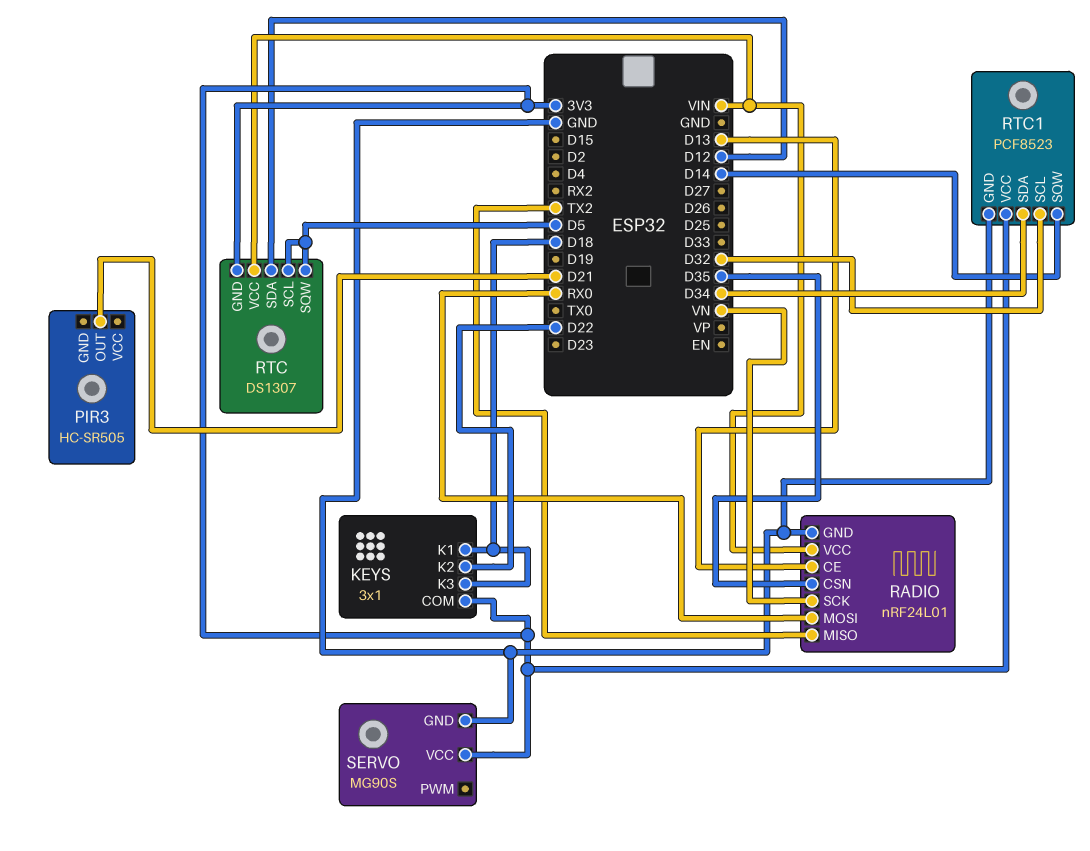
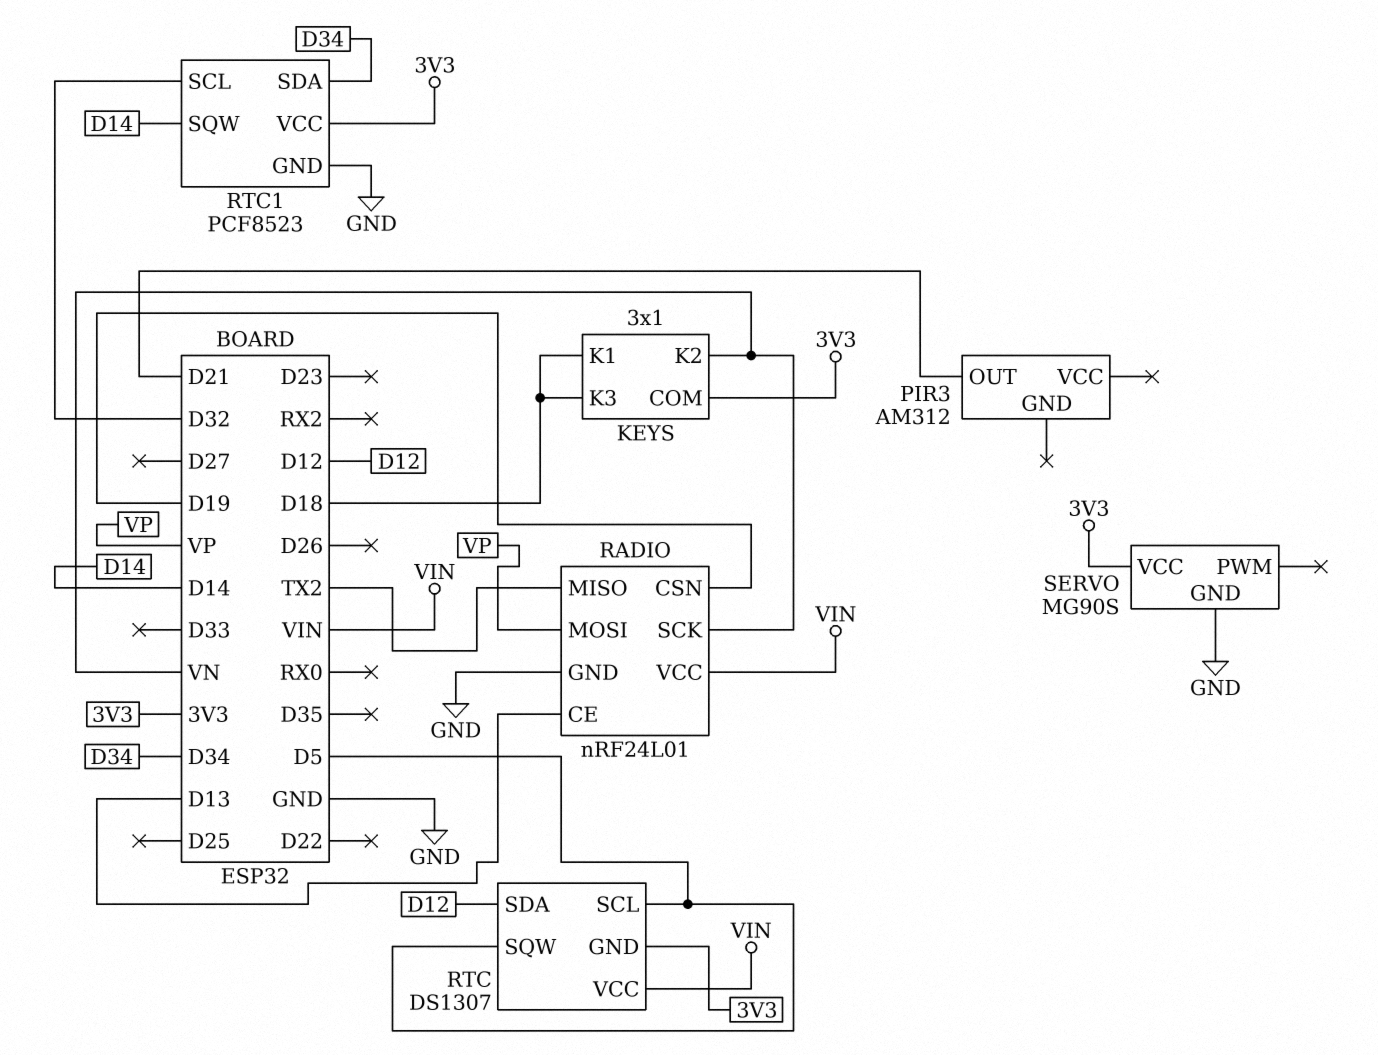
KEYS pin K2: D22 -> VN
PIR3: HC-SR505 -> AM312
RADIO pin CSN: D35 -> D19
RADIO pin MOSI: RX0 -> VP

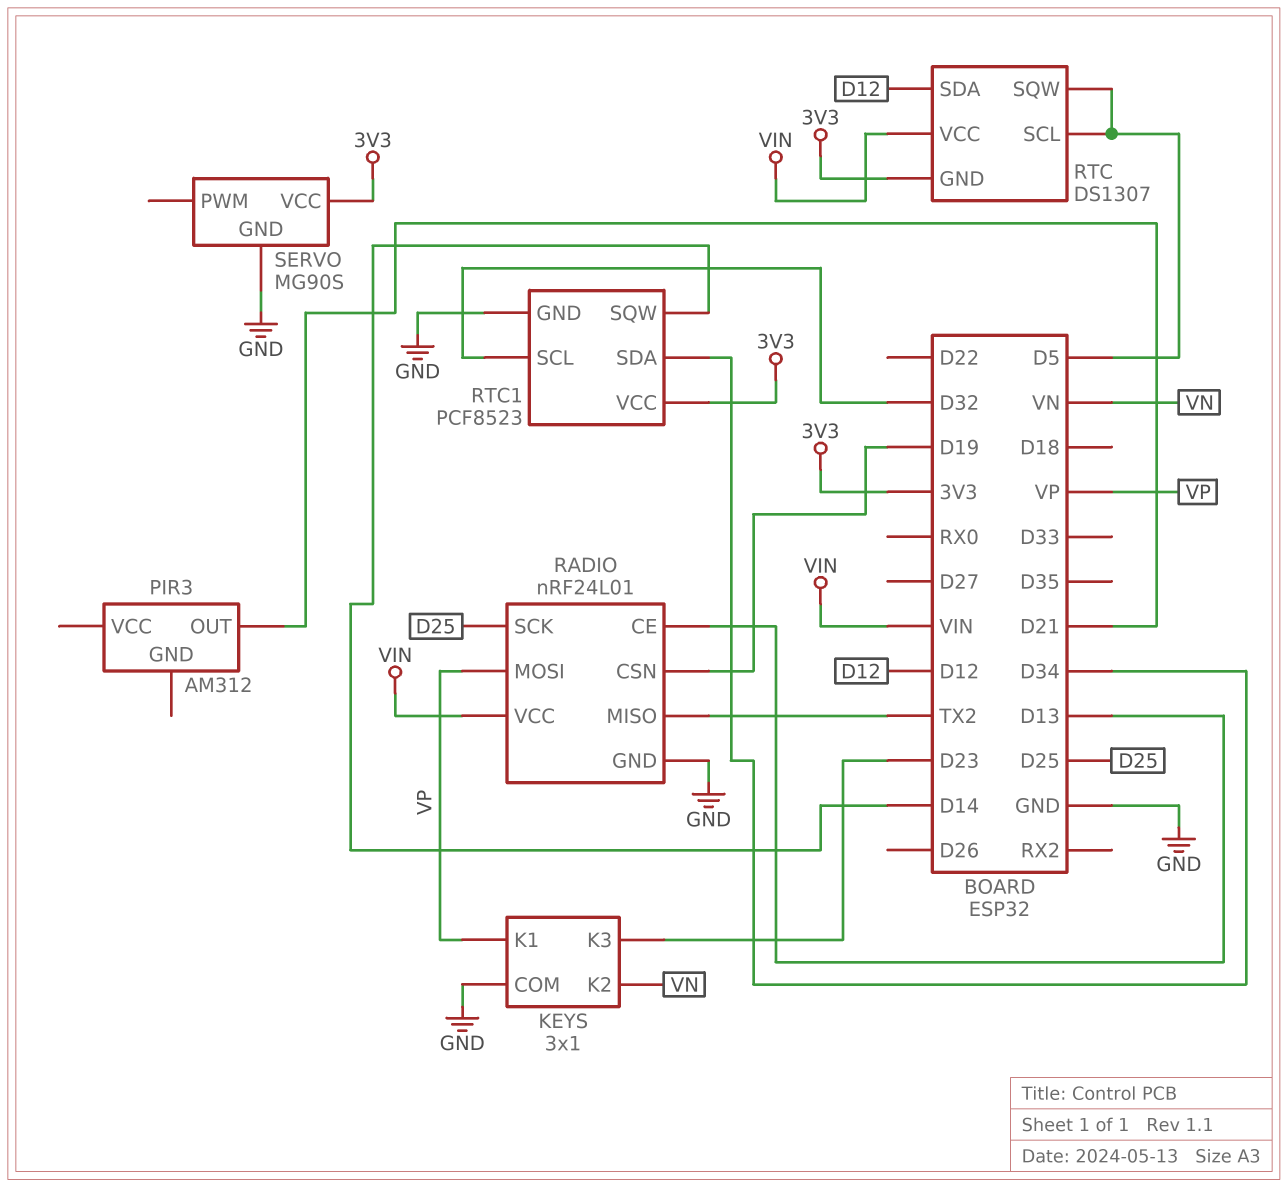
KEYS pin COM: 3V3 -> GND
KEYS pin K1: D18 -> VP
KEYS pin K3: D18 -> D23
RADIO pin SCK: VN -> D25

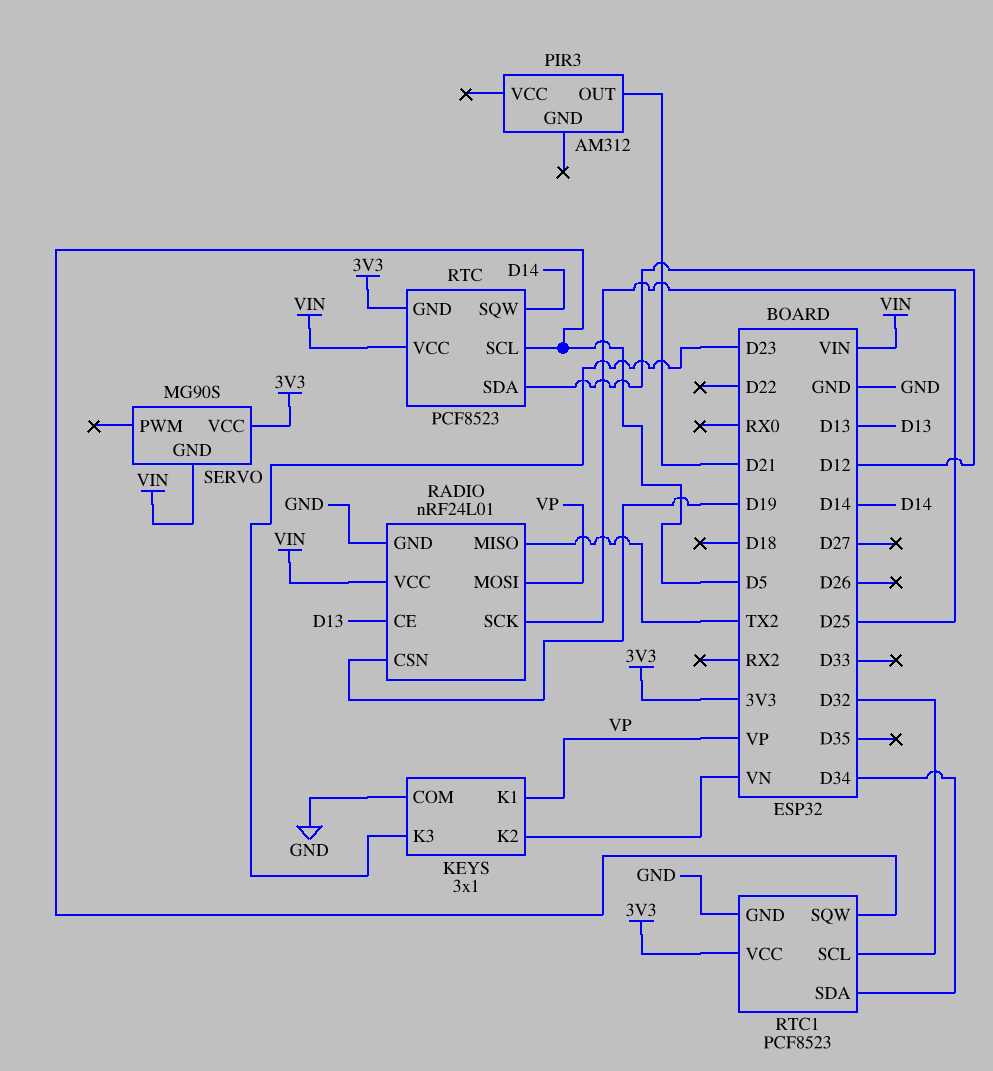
RTC: DS1307 -> PCF8523
RTC pin SQW: D5 -> D14
RTC1 pin SQW: D14 -> D5
SERVO pin GND: GND -> VIN

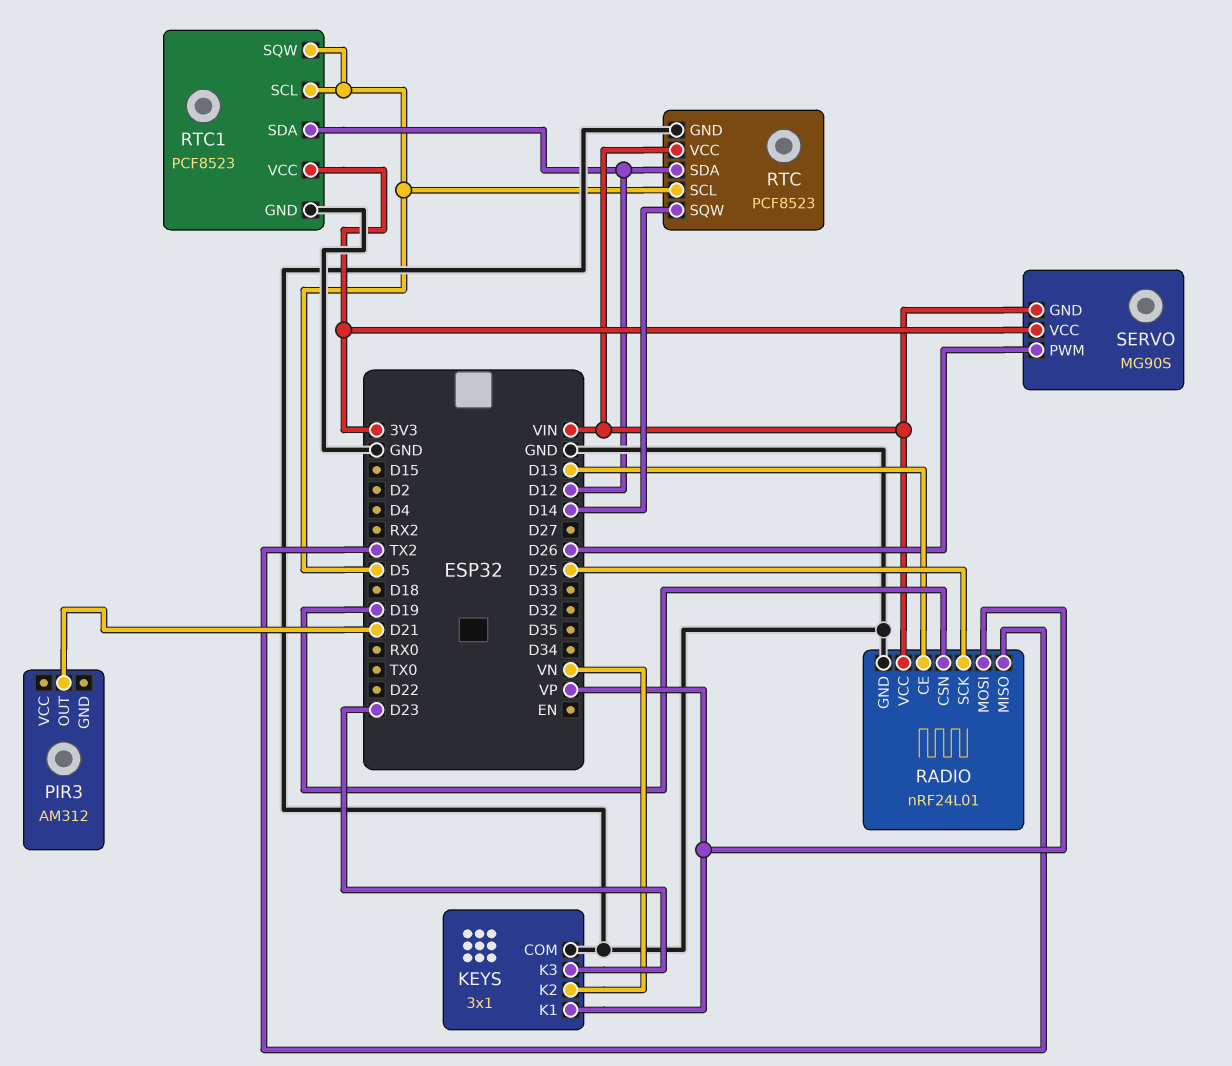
RTC pin GND: 3V3 -> GND
RTC1 pin SCL: D32 -> D5
RTC1 pin SDA: D34 -> D12
SERVO pin PWM: none -> D26

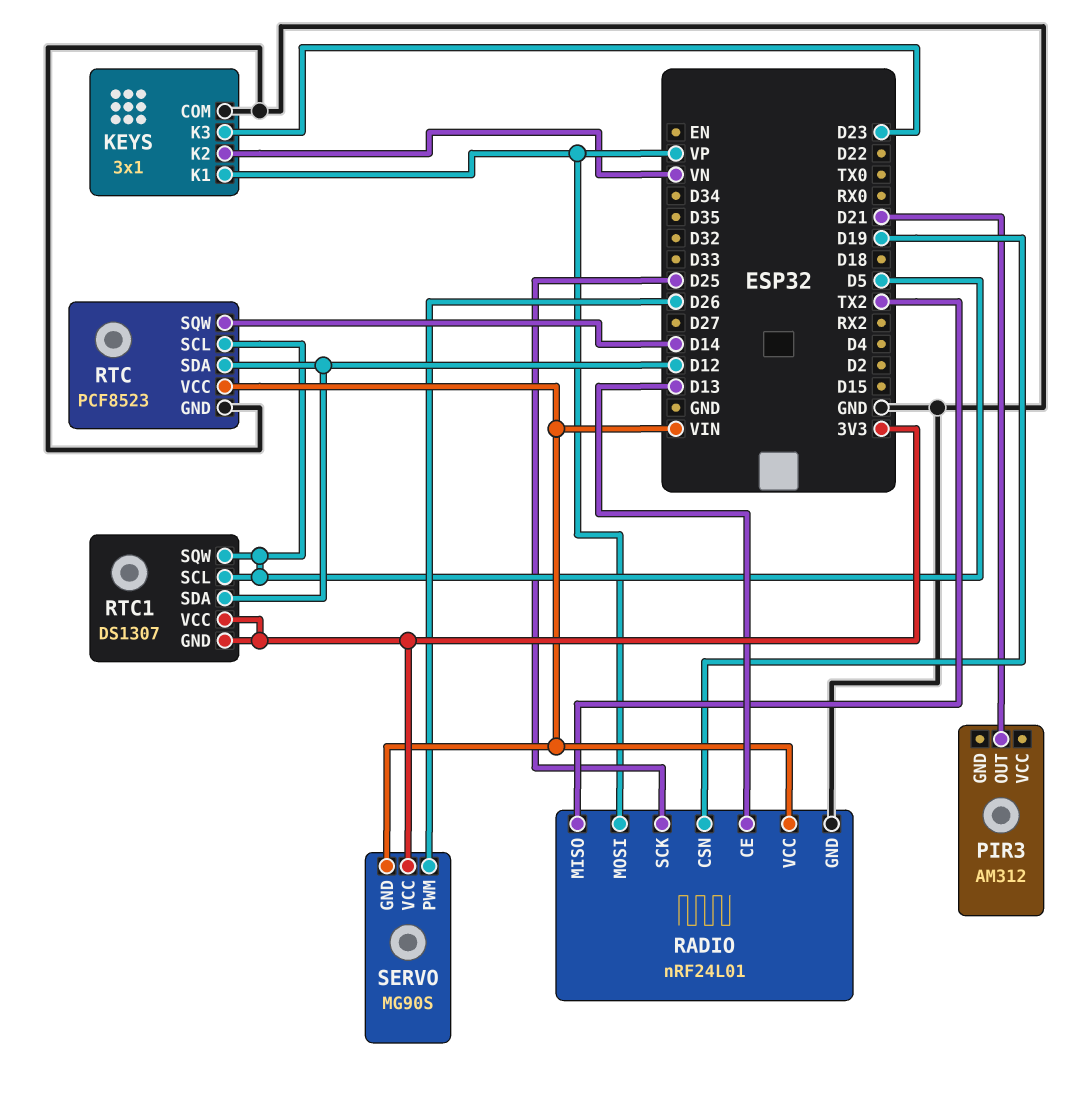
RTC1: PCF8523 -> DS1307
RTC1 pin GND: GND -> 3V3

